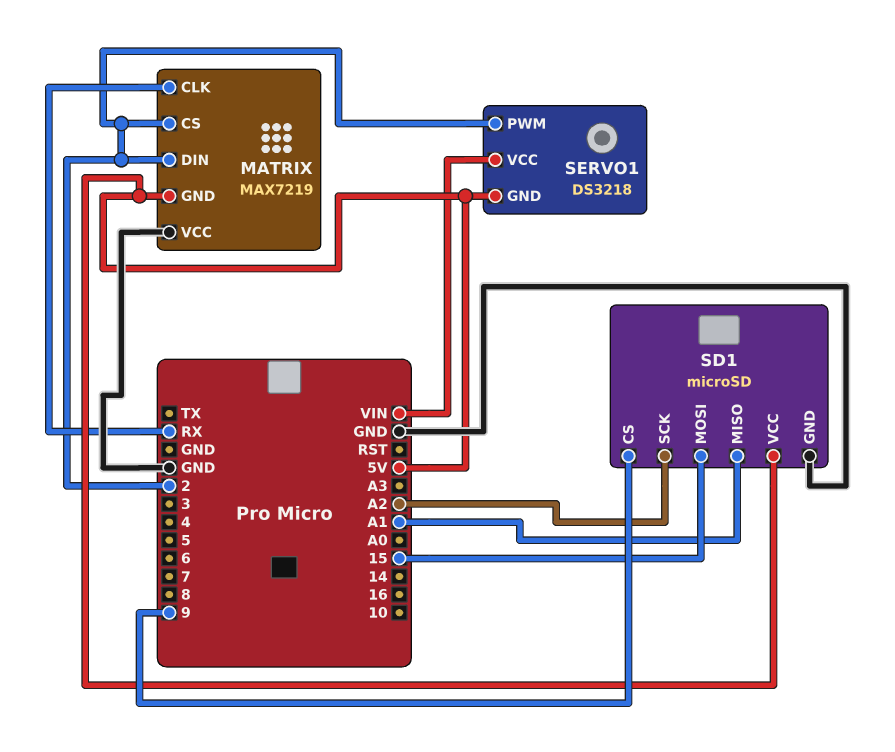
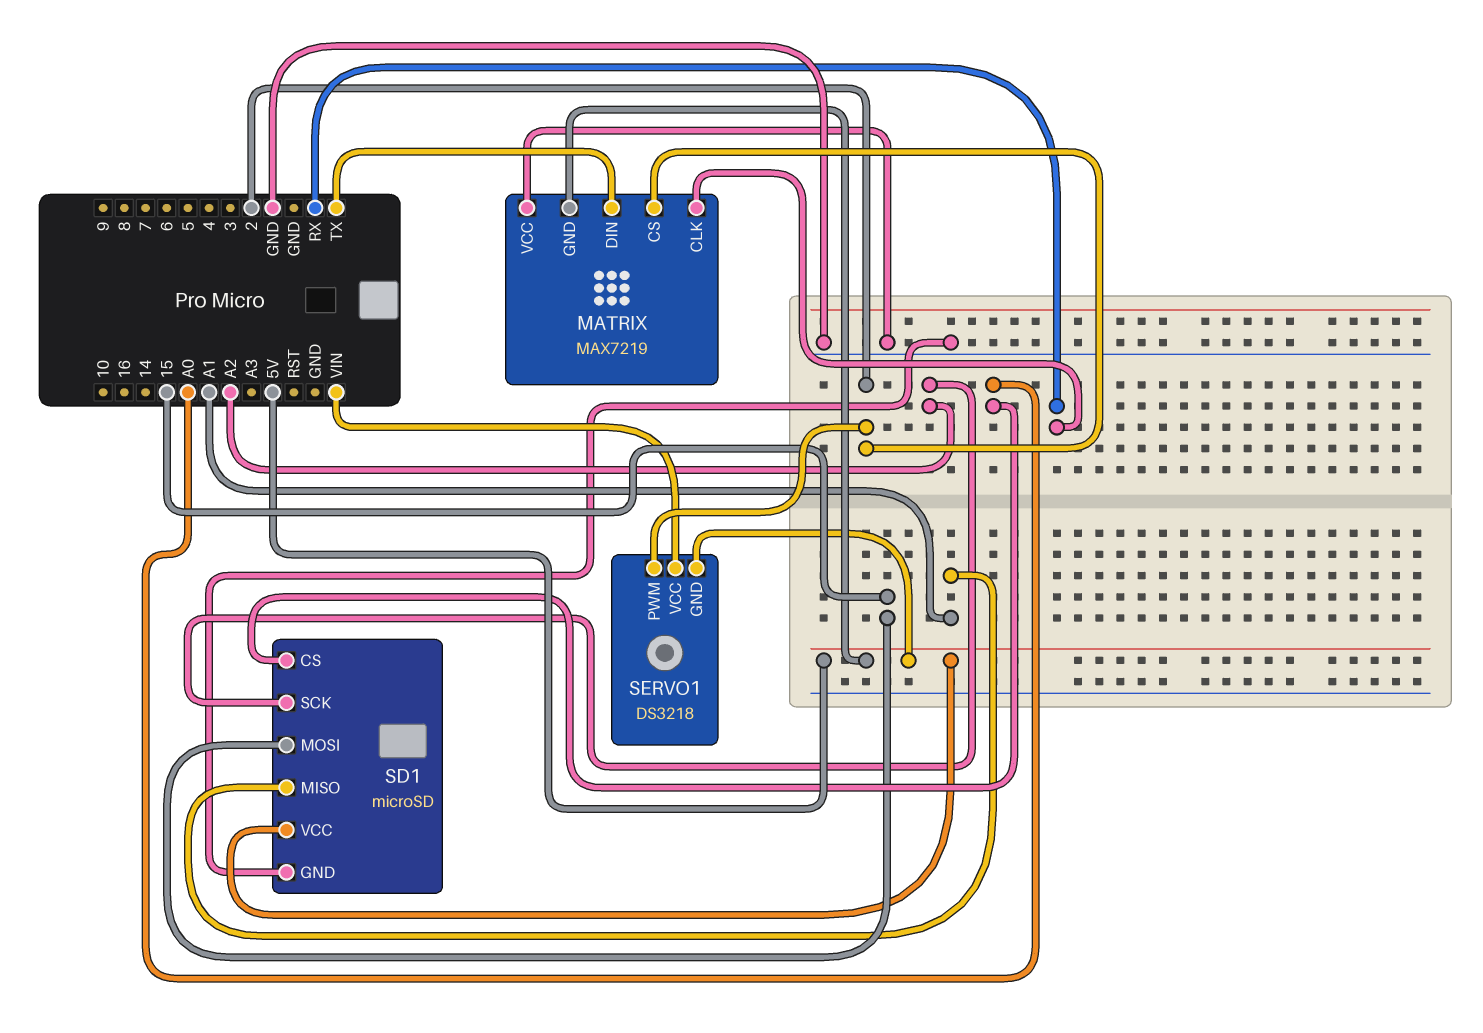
MATRIX pin DIN: 2 -> TX
SD1 pin CS: 9 -> A0

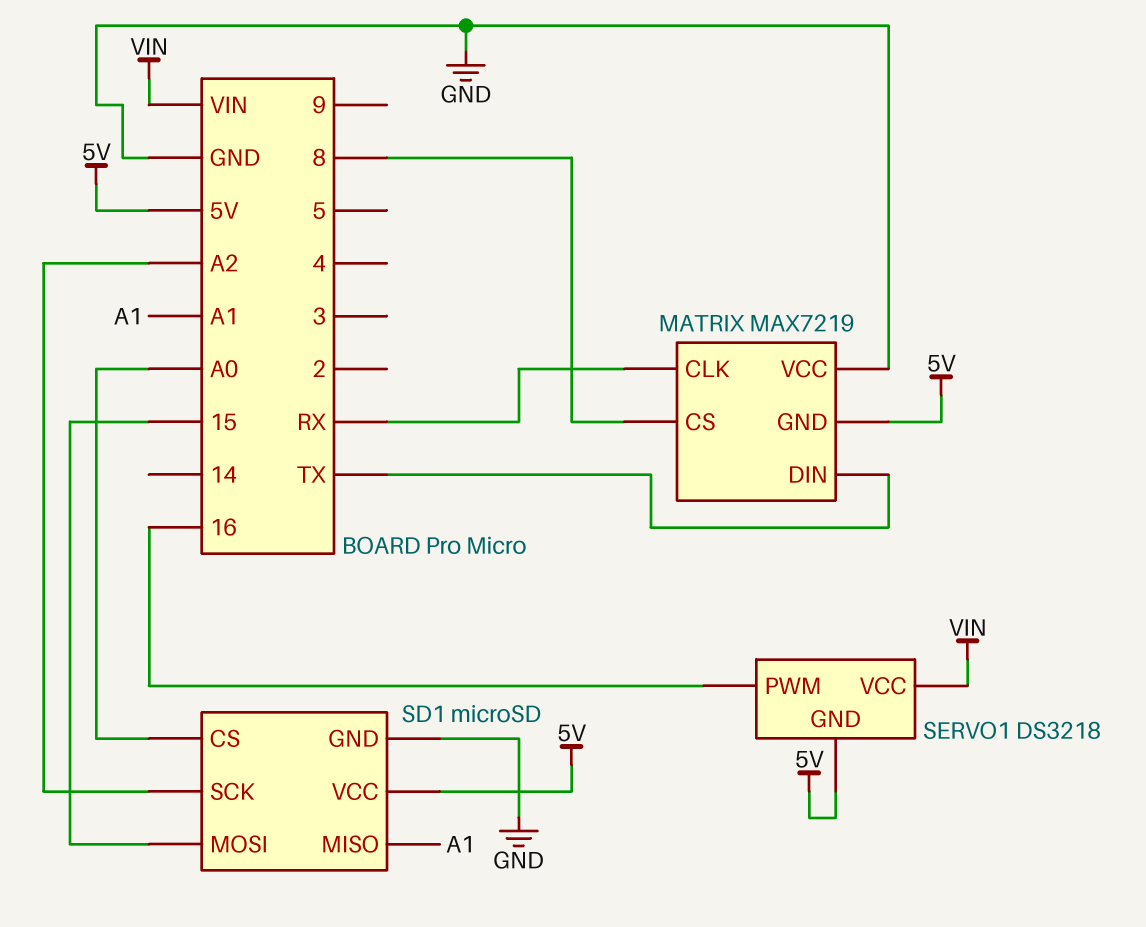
MATRIX pin CS: 2 -> 8
SERVO1 pin PWM: 2 -> 16

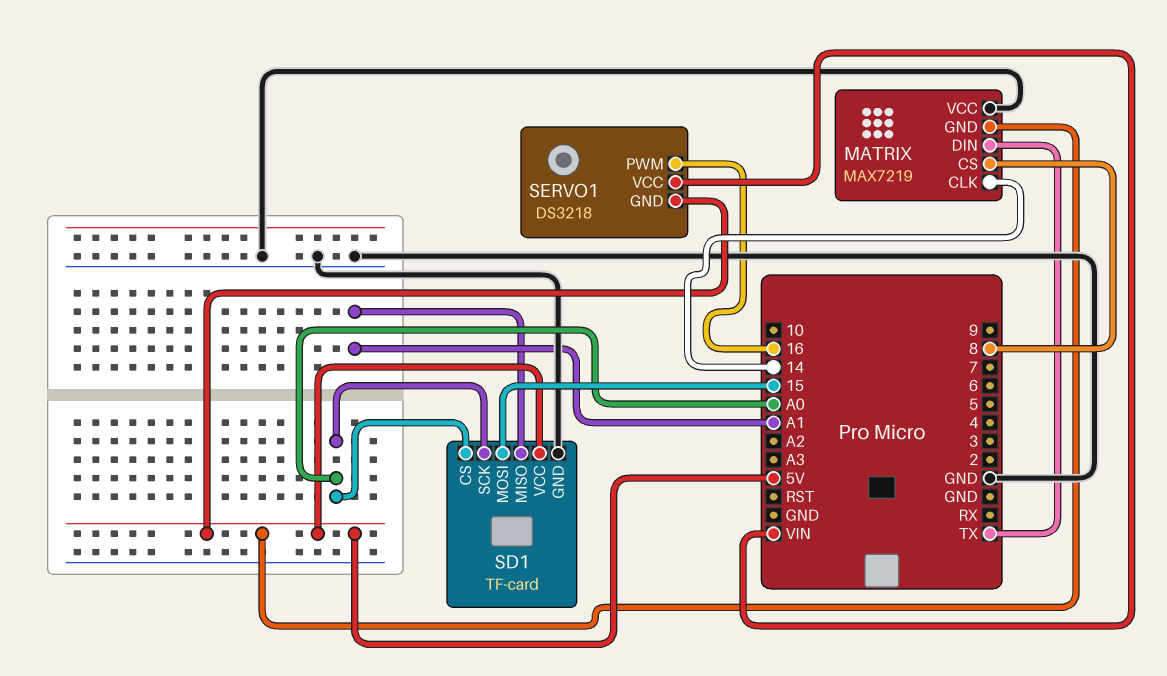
MATRIX pin CLK: RX -> 14
SD1: microSD -> TF-card
SD1 pin SCK: A2 -> A0

